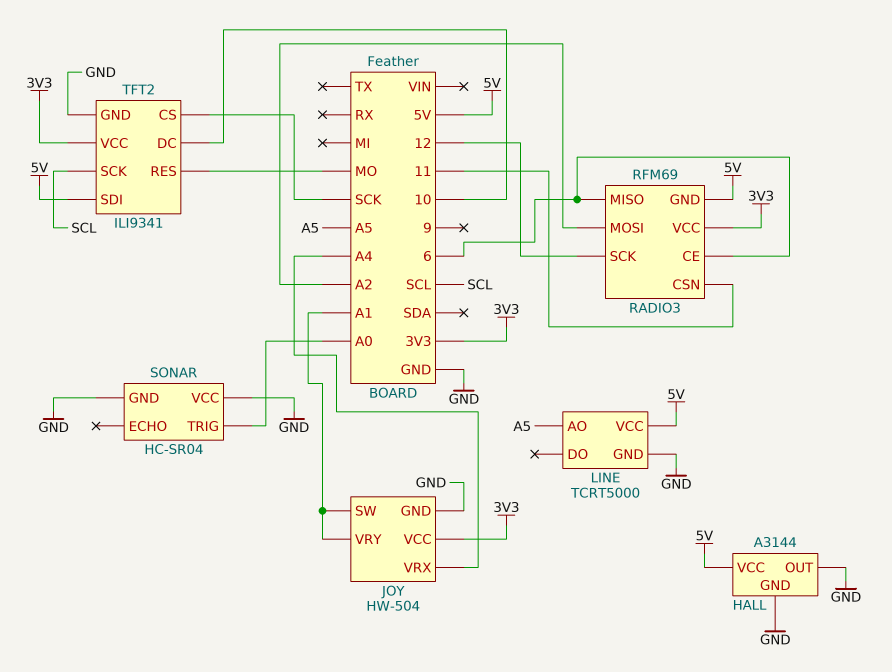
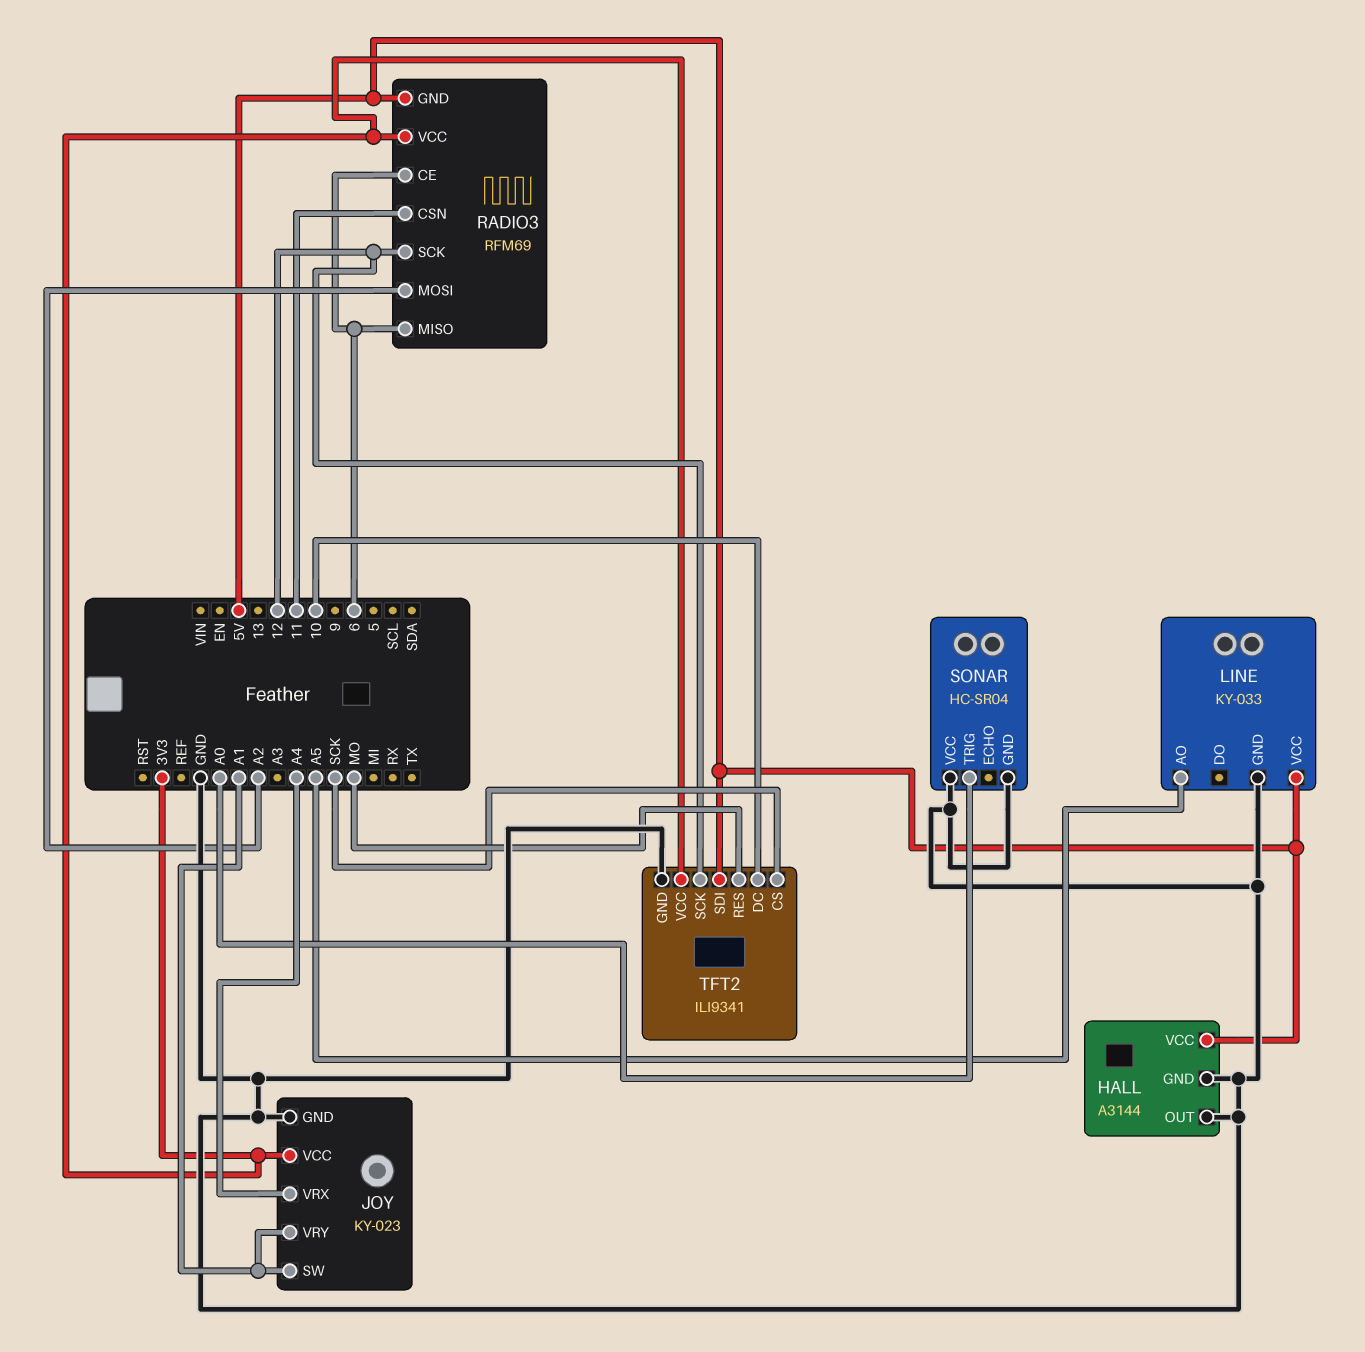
JOY: HW-504 -> KY-023
LINE: TCRT5000 -> KY-033
TFT2 pin SCK: SCL -> 12

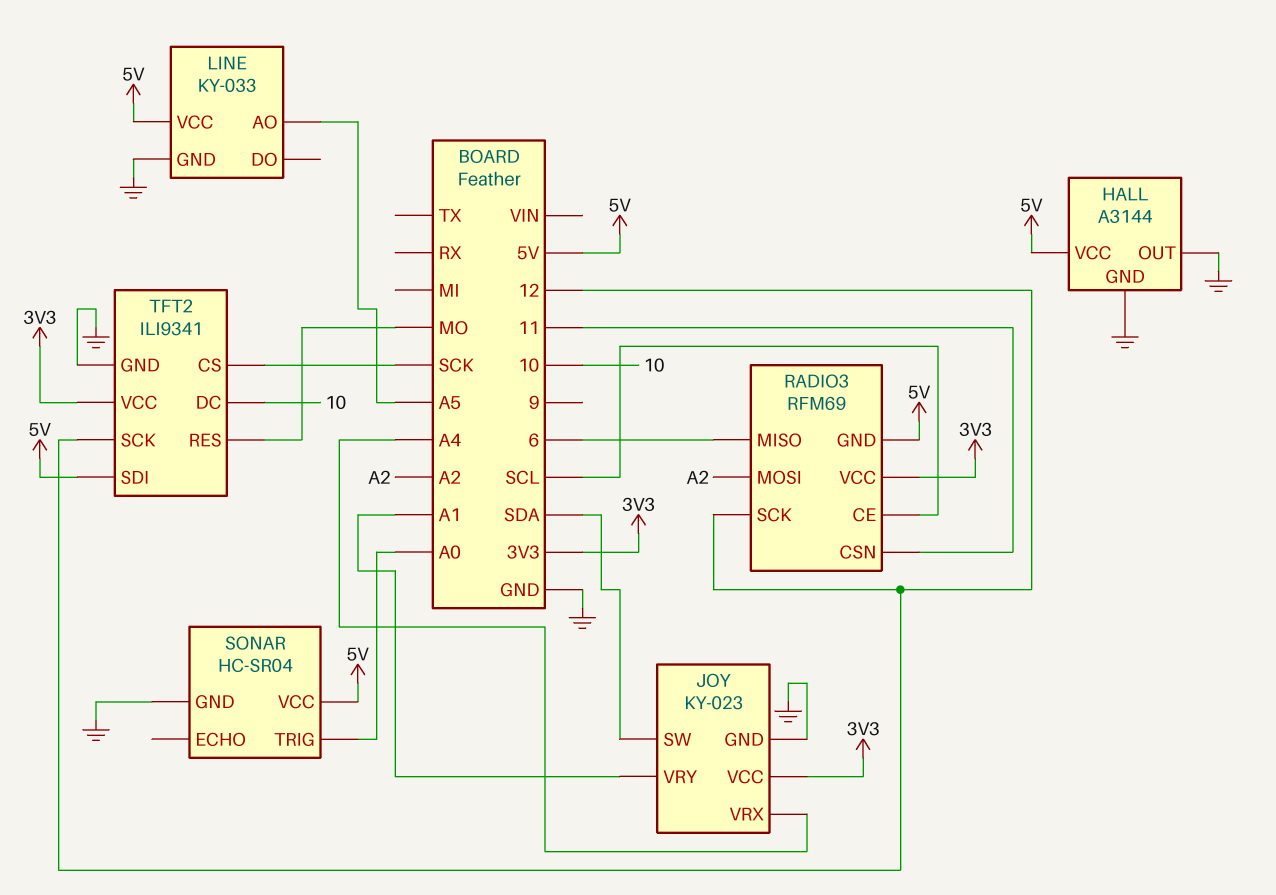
JOY pin SW: A1 -> SDA
RADIO3 pin CE: 6 -> SCL
SONAR pin VCC: GND -> 5V

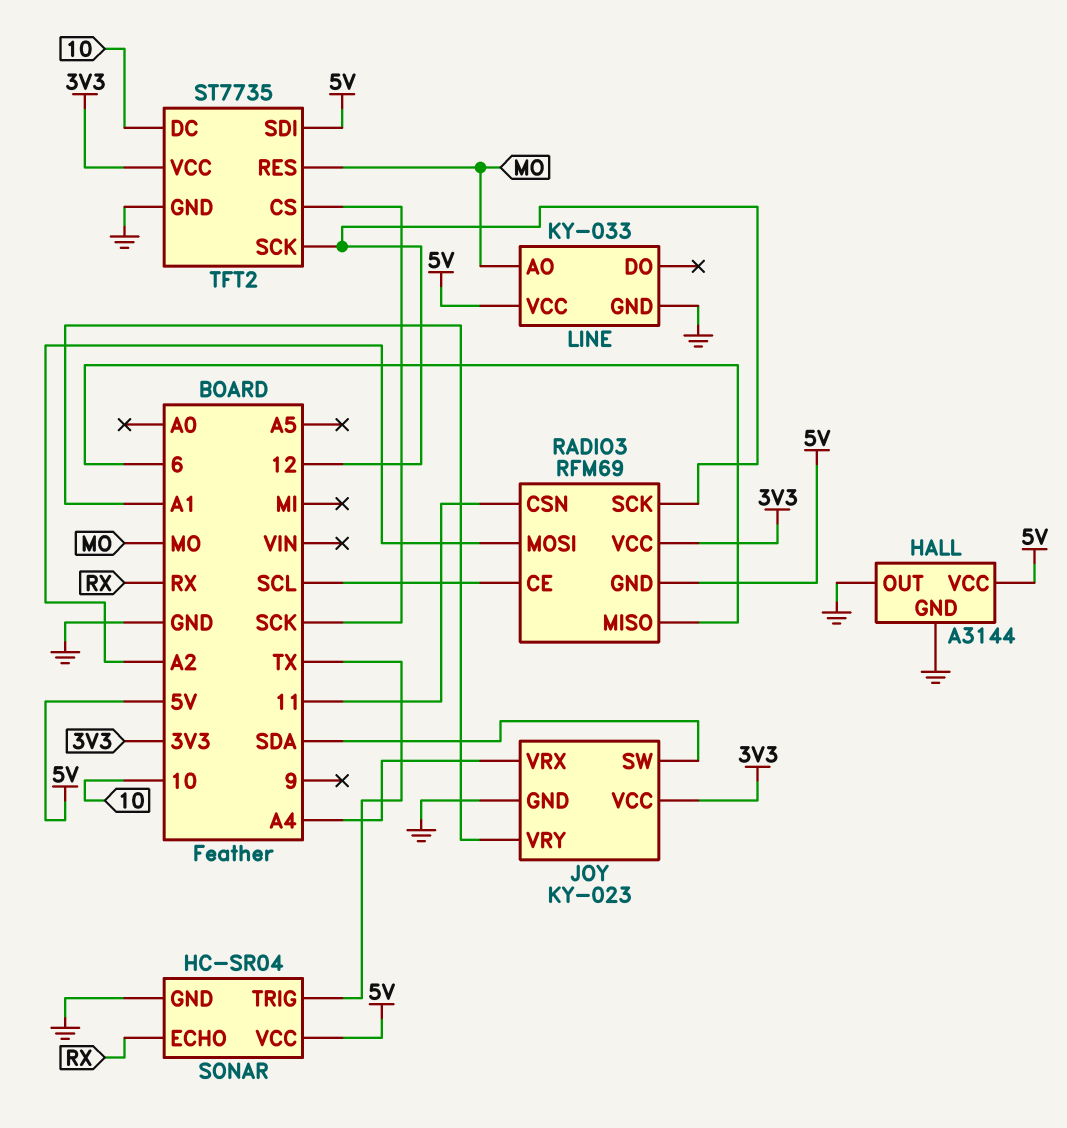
LINE pin AO: A5 -> MO
SONAR pin ECHO: none -> RX
SONAR pin TRIG: A0 -> TX
TFT2: ILI9341 -> ST7735

